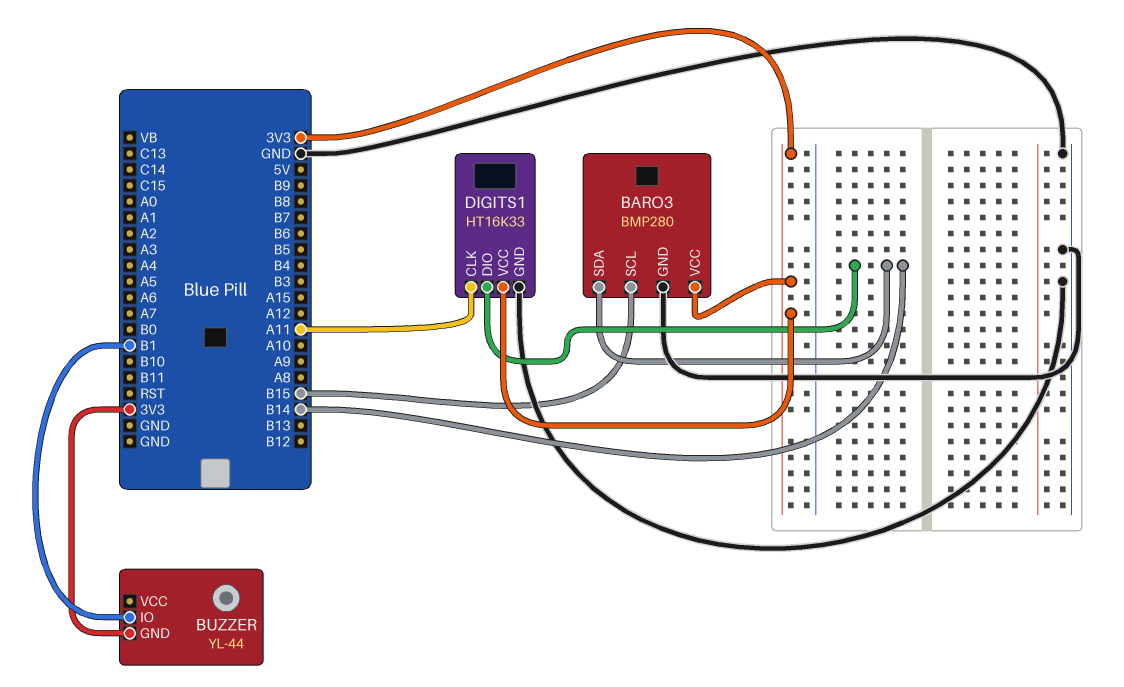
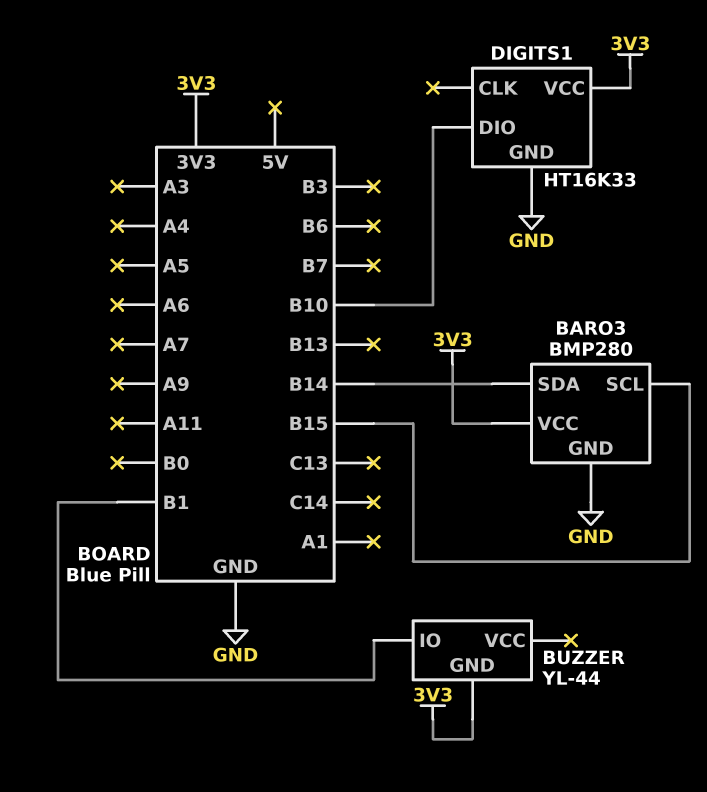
DIGITS1 pin CLK: A11 -> none
DIGITS1 pin DIO: B14 -> B10

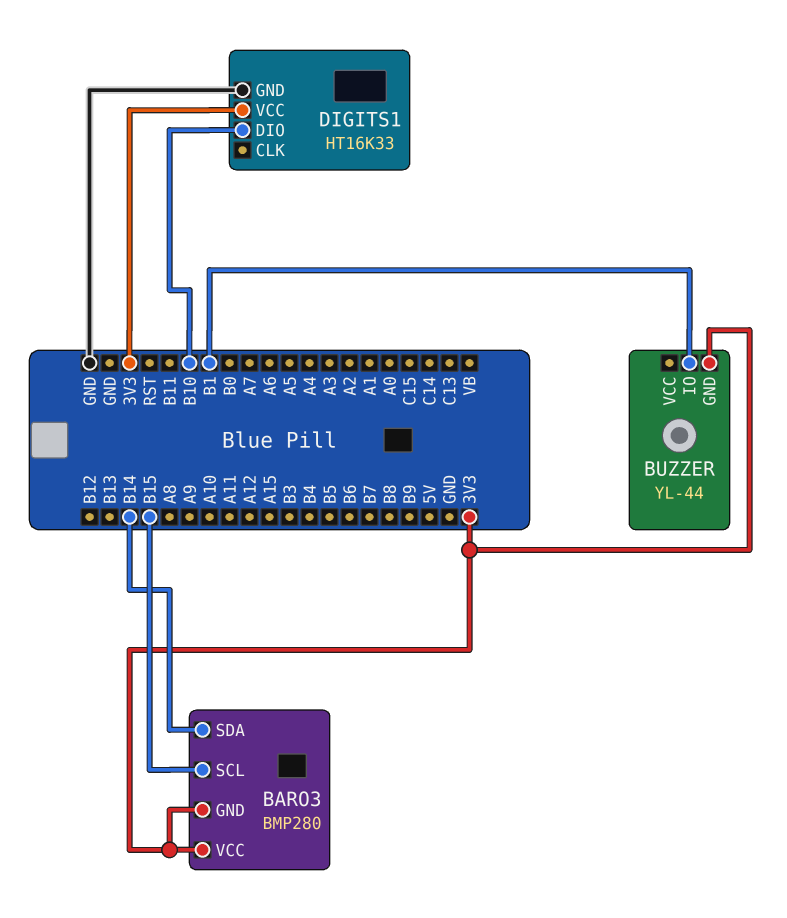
BARO3 pin GND: GND -> 3V3

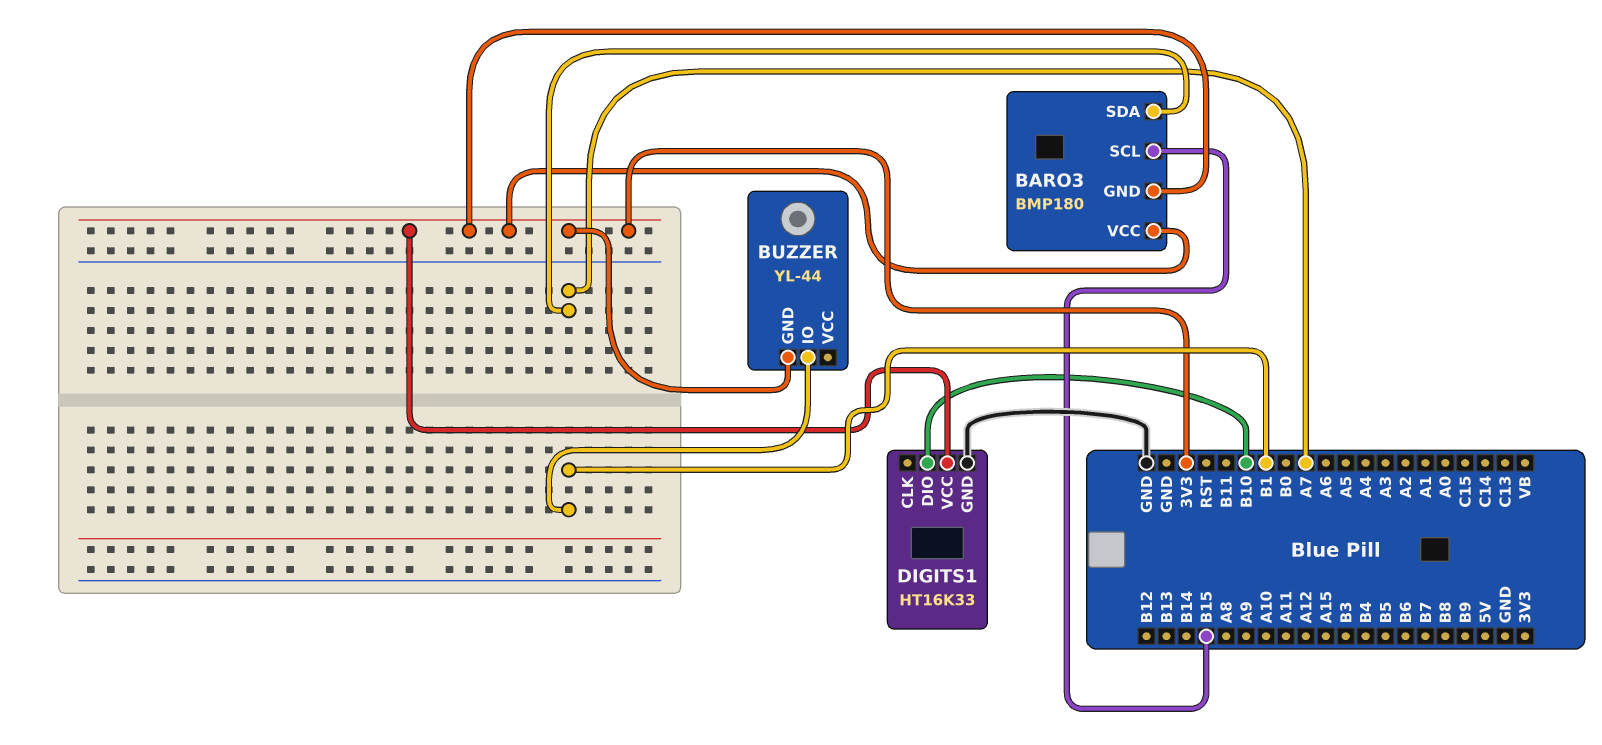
BARO3: BMP280 -> BMP180
BARO3 pin SDA: B14 -> A7

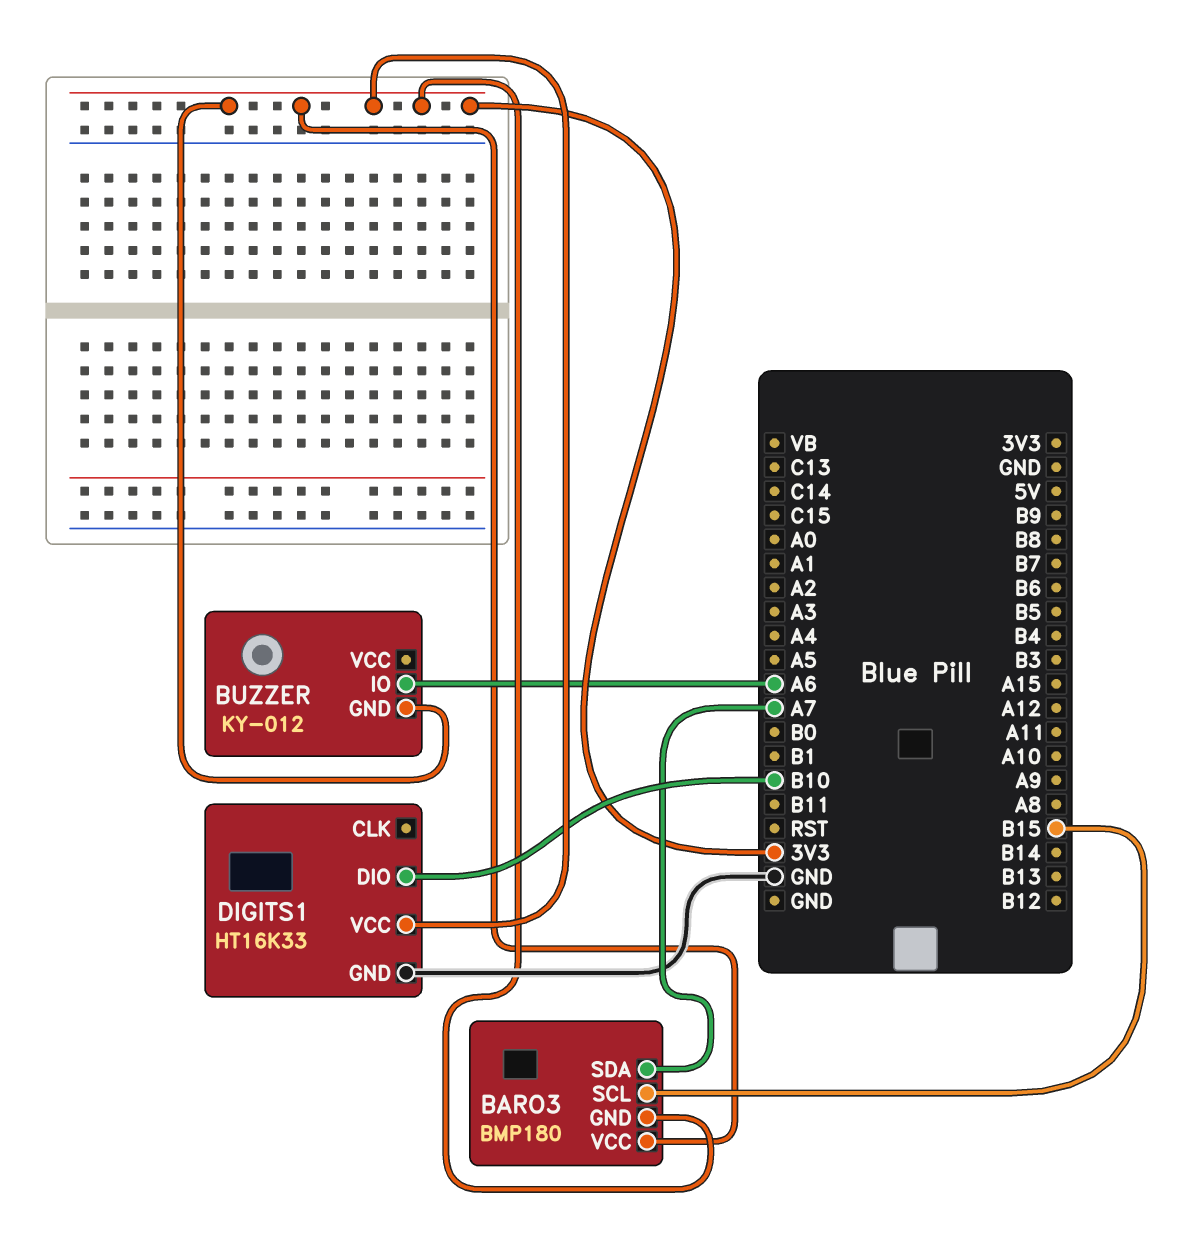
BUZZER: YL-44 -> KY-012
BUZZER pin IO: B1 -> A6

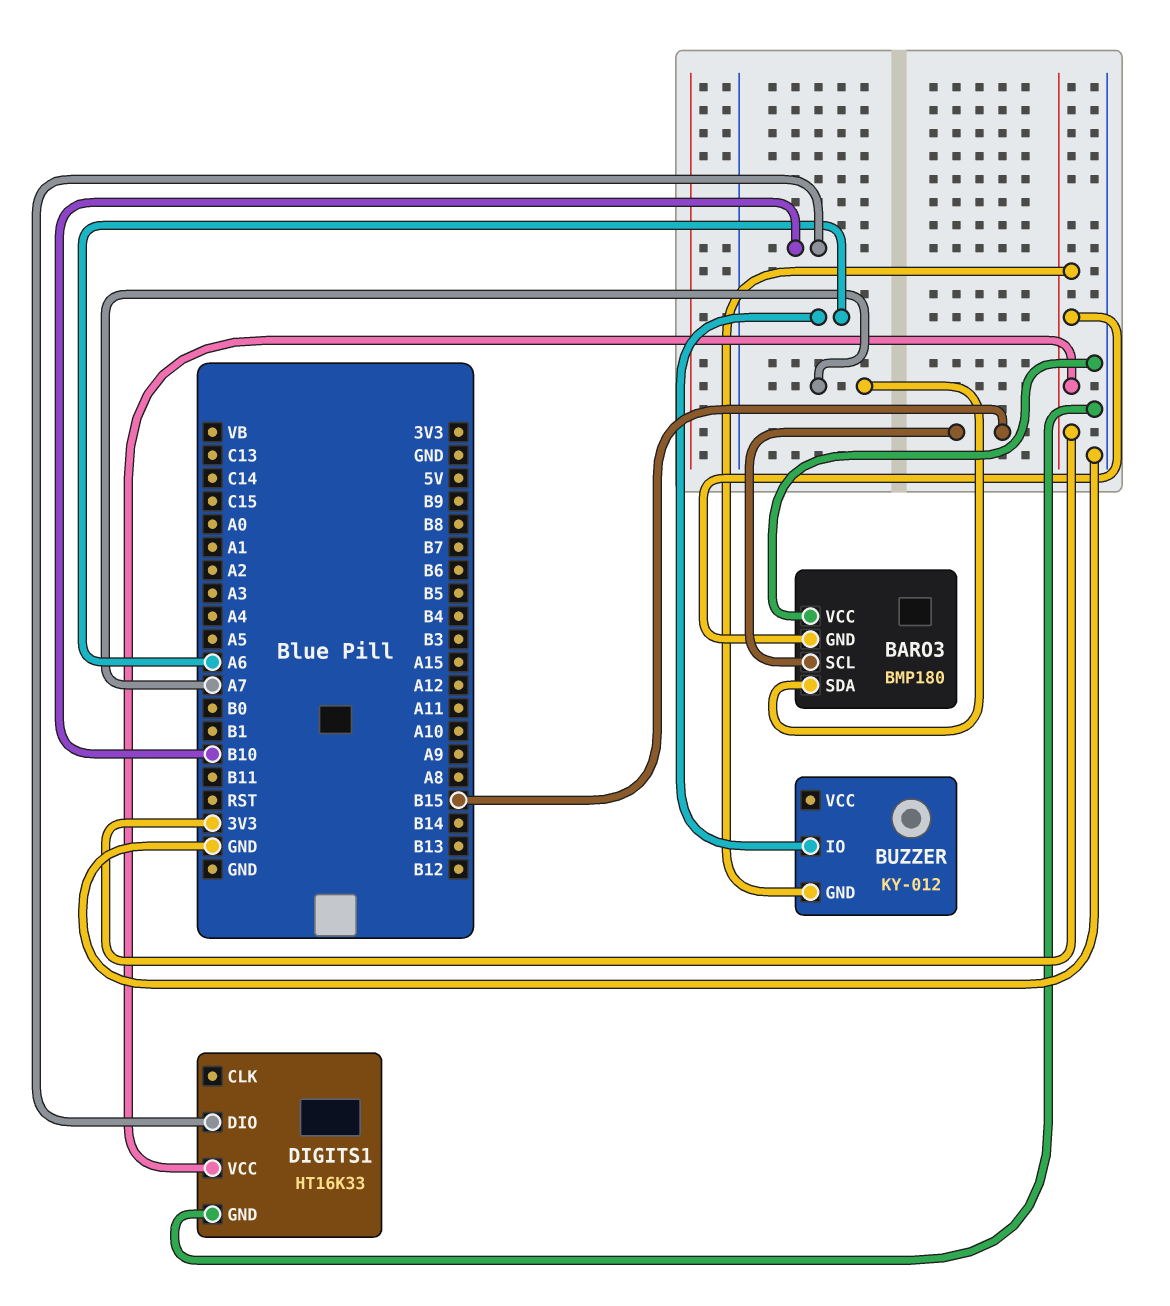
BARO3 pin VCC: 3V3 -> GND

